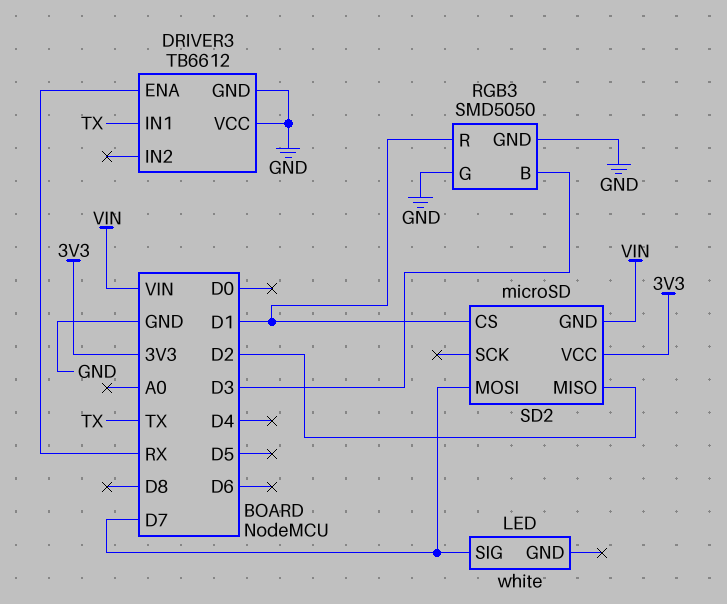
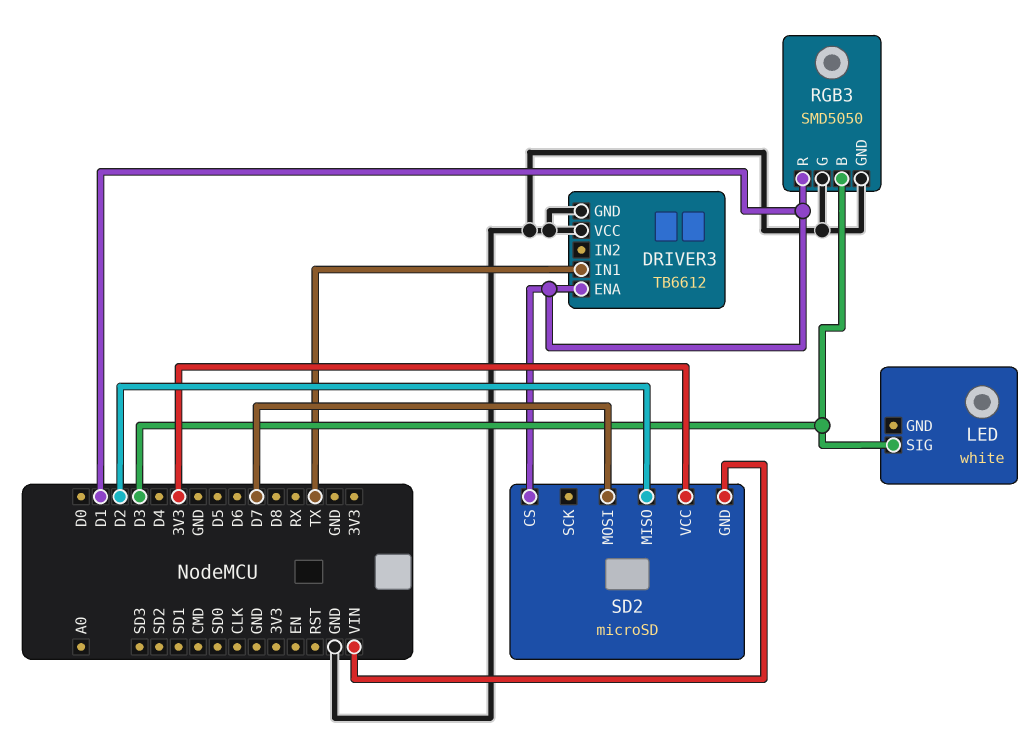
DRIVER3 pin ENA: RX -> D1
LED pin SIG: D7 -> D3

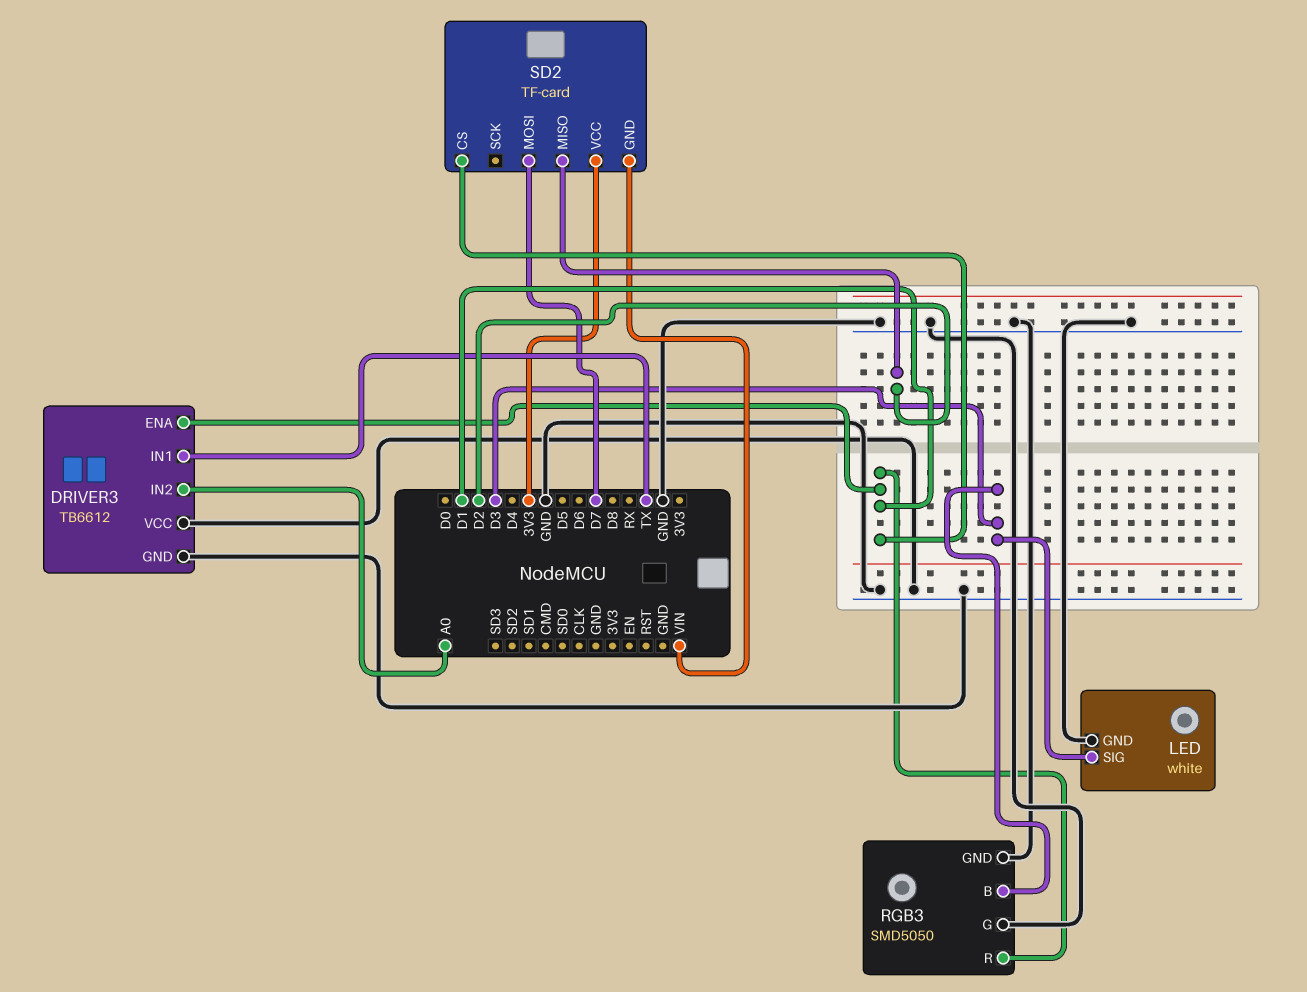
DRIVER3 pin IN2: none -> A0
LED pin GND: none -> GND
SD2: microSD -> TF-card

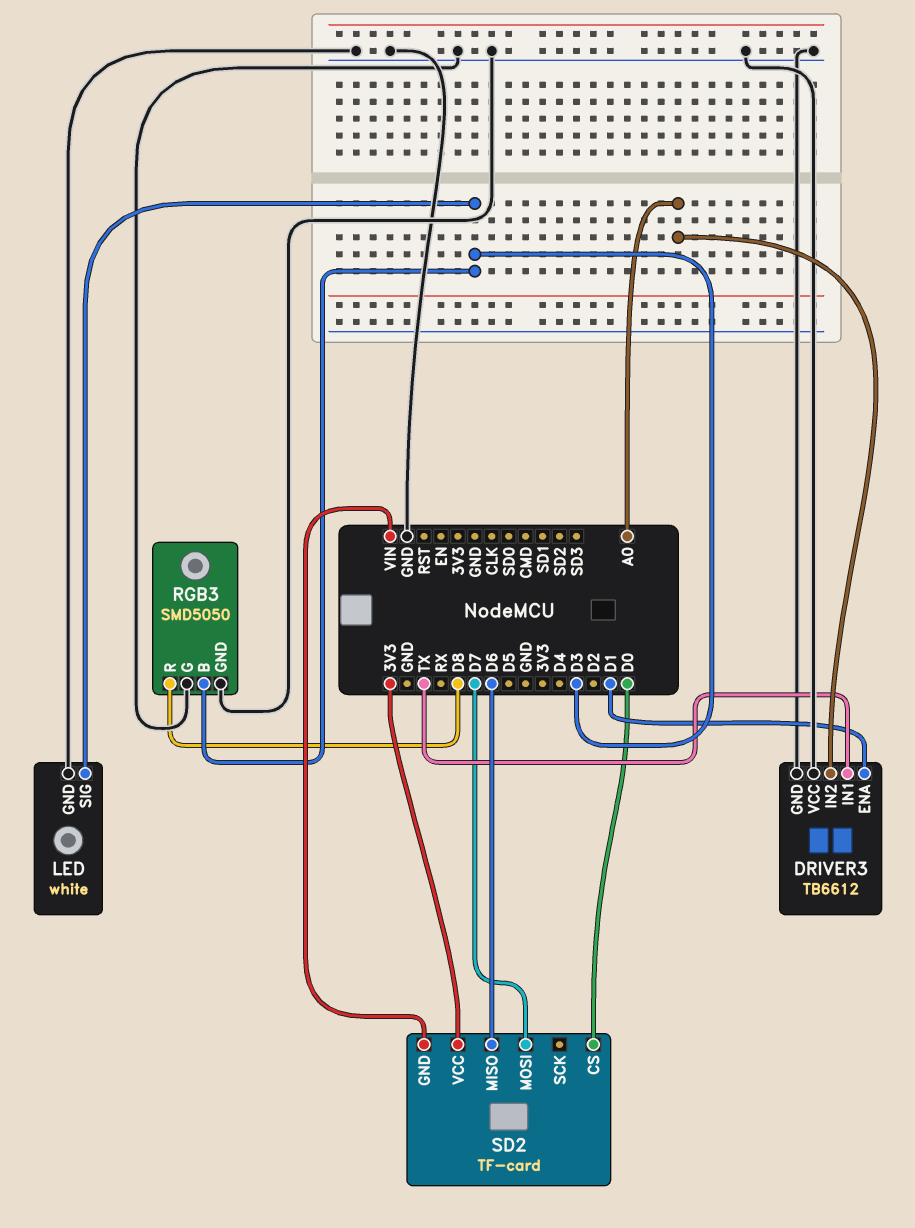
RGB3 pin R: D1 -> D8
SD2 pin CS: D1 -> D0
SD2 pin MISO: D2 -> D6

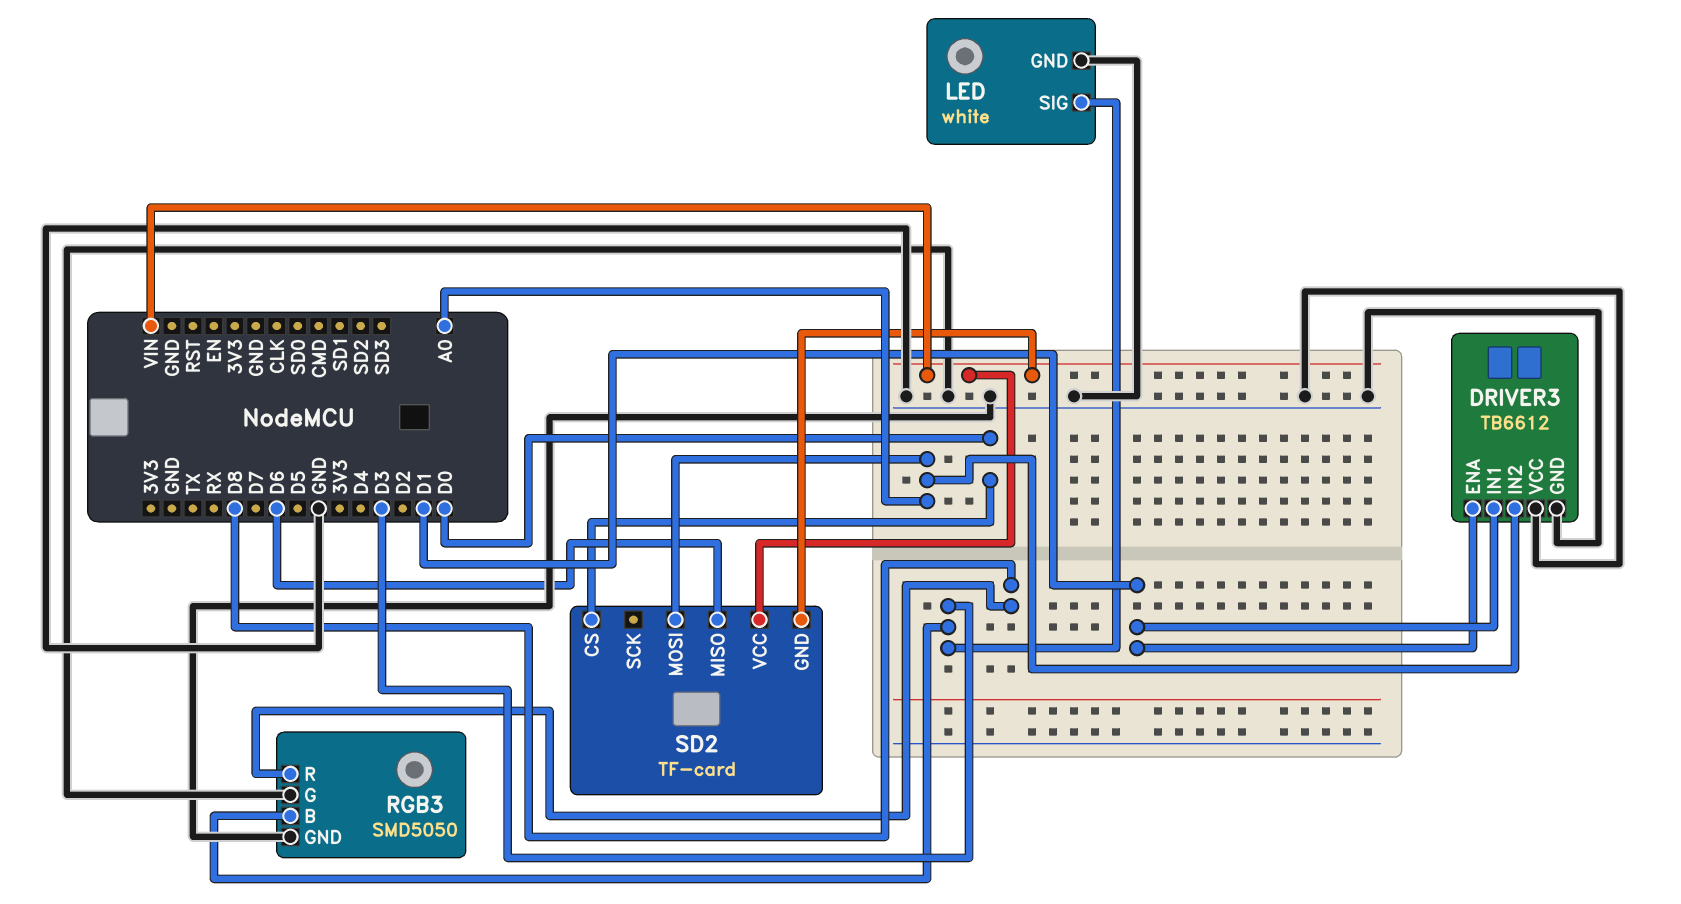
DRIVER3 pin IN1: TX -> D1
SD2 pin MOSI: D7 -> A0
SD2 pin VCC: 3V3 -> VIN

